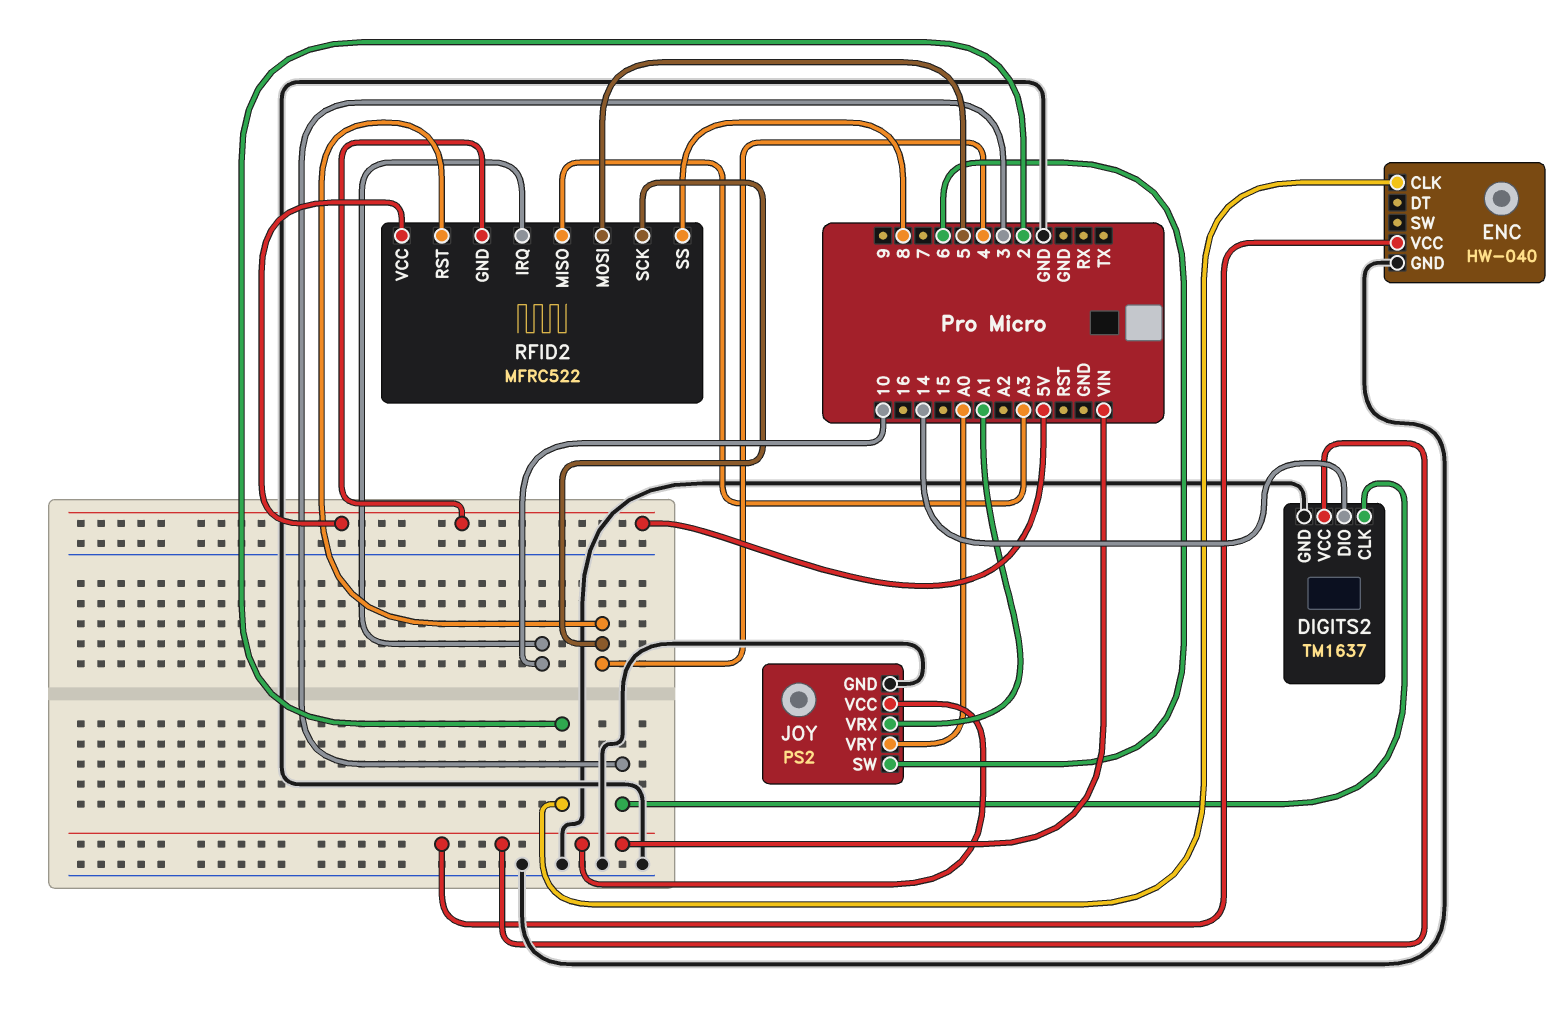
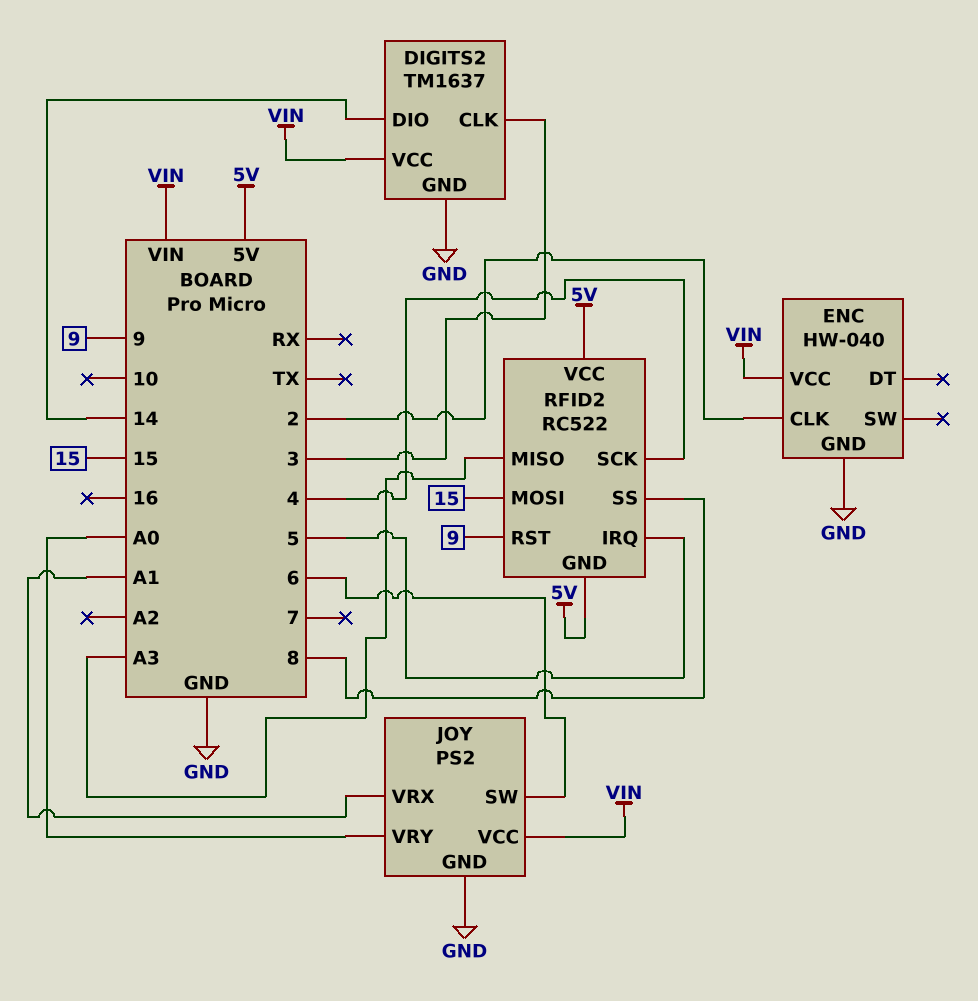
RFID2: MFRC522 -> RC522
RFID2 pin IRQ: 10 -> 5
RFID2 pin MOSI: 5 -> 15
RFID2 pin RST: 4 -> 9

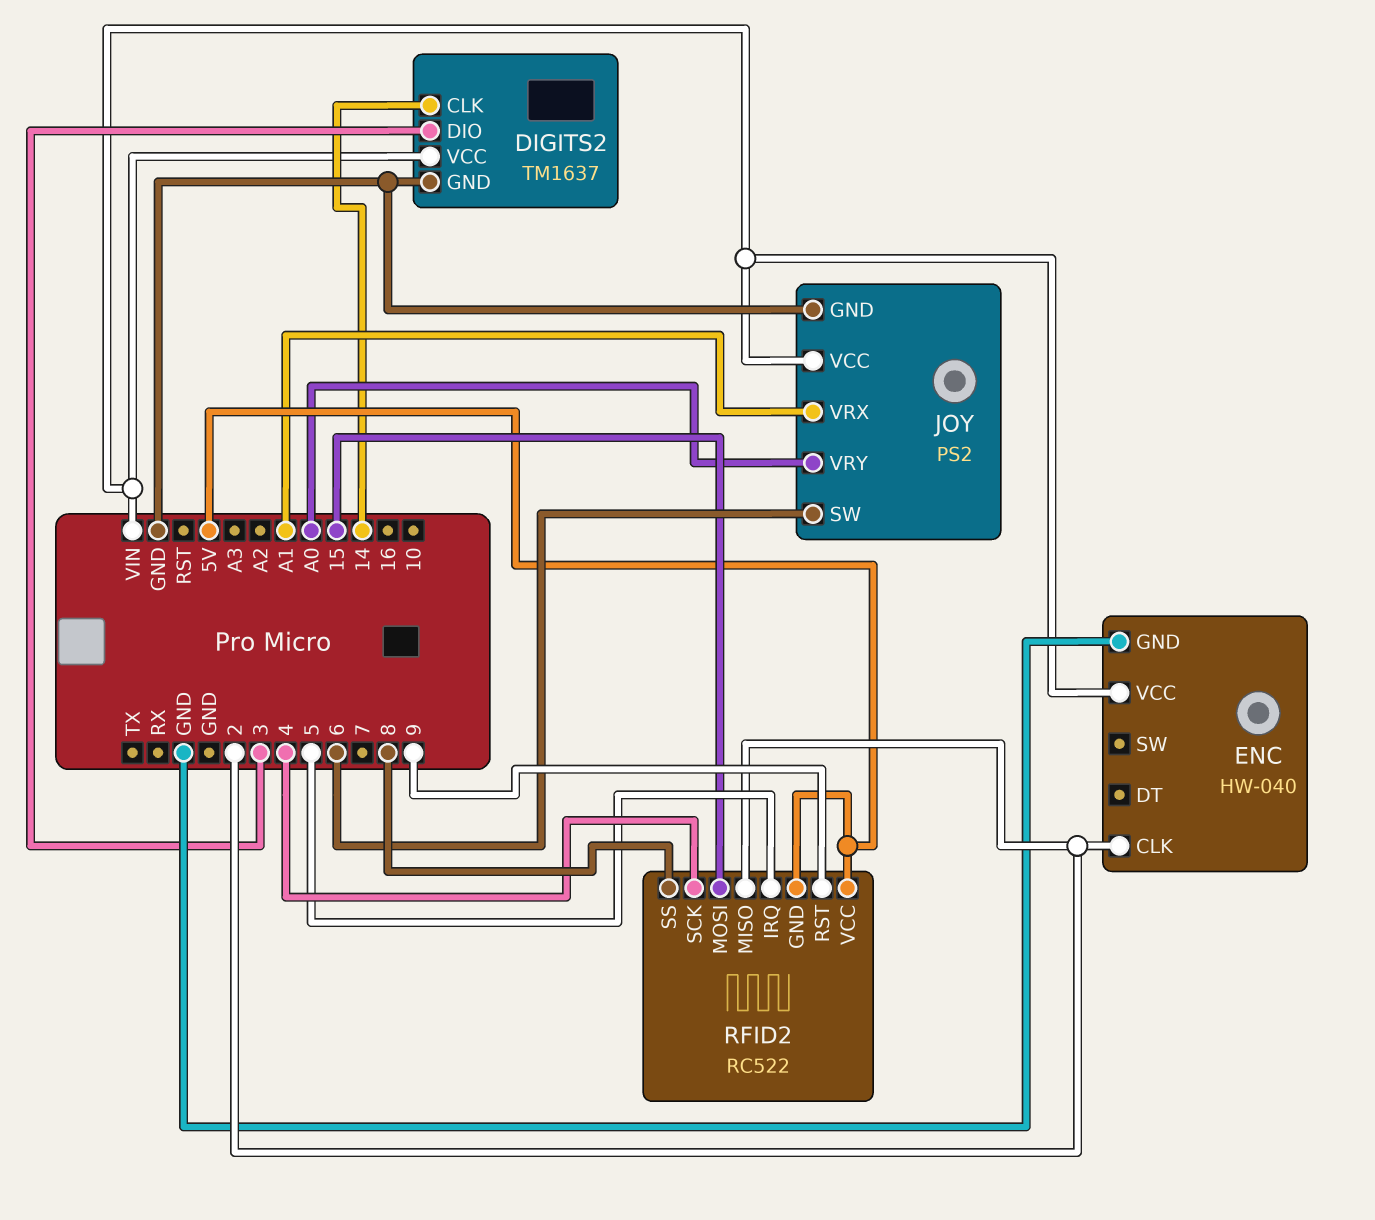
DIGITS2 pin CLK: 3 -> 14
DIGITS2 pin DIO: 14 -> 3
RFID2 pin MISO: A3 -> 2

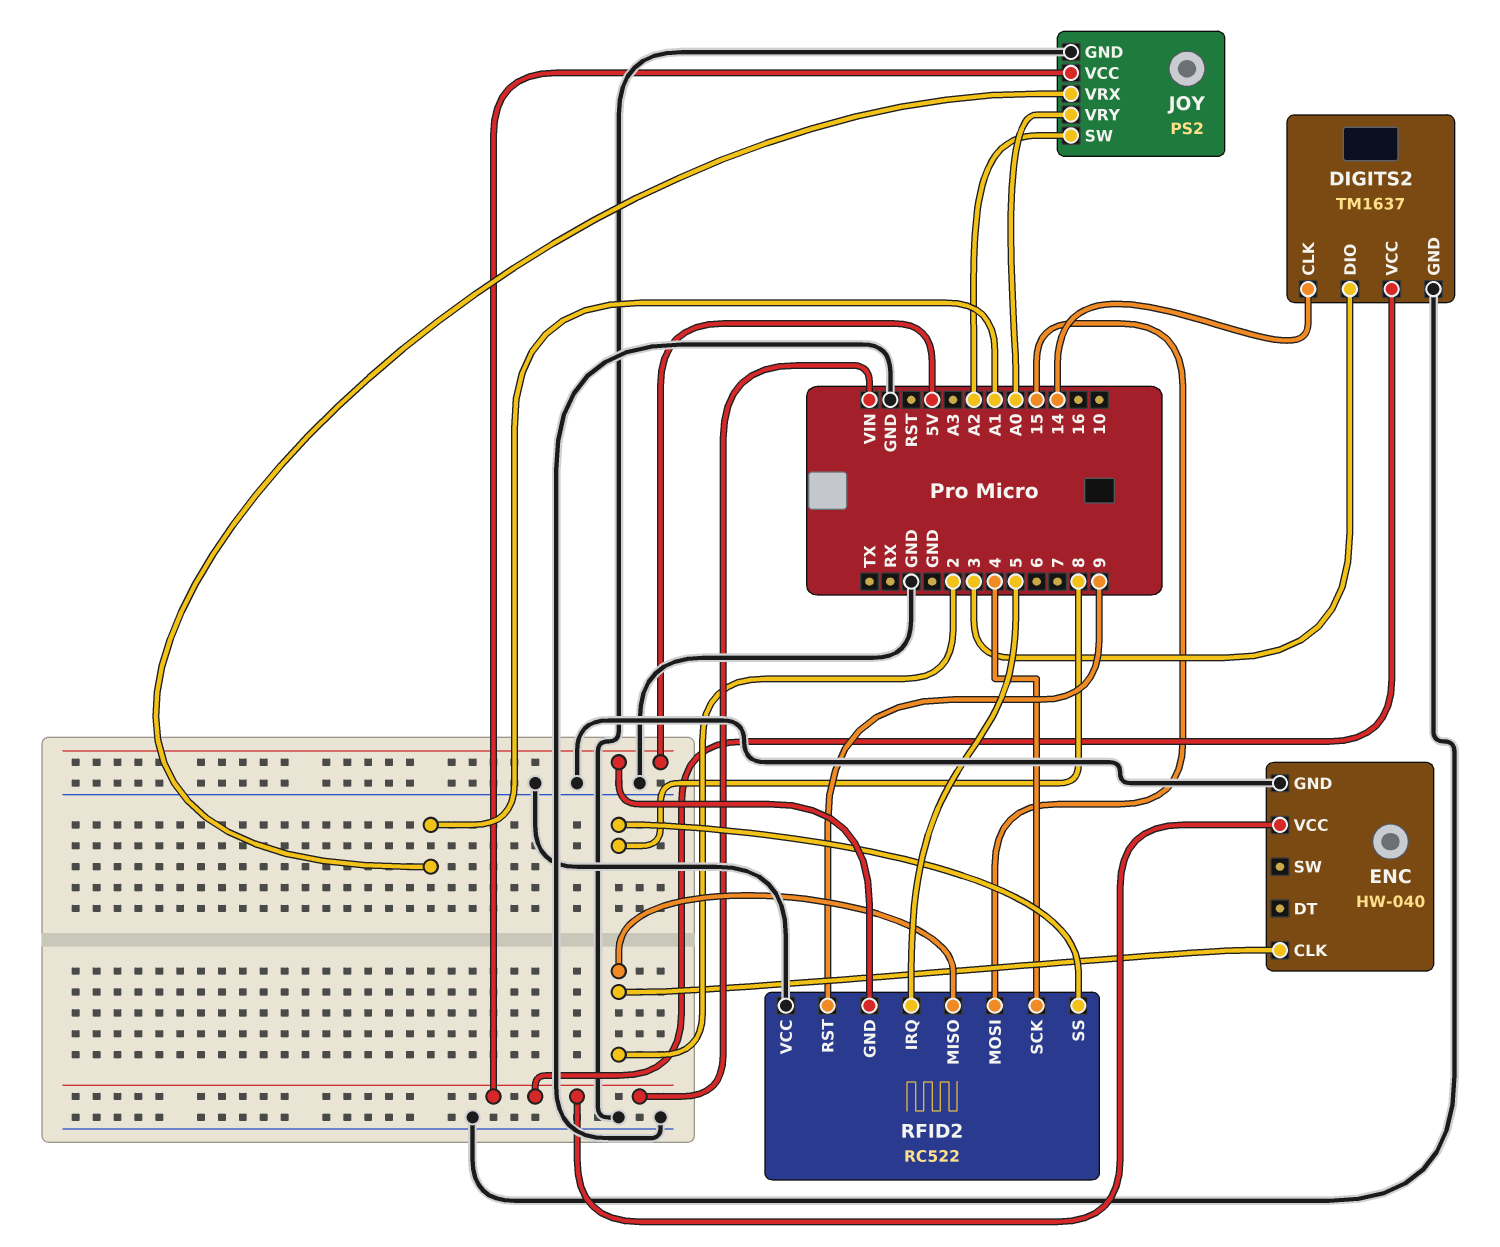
JOY pin SW: 6 -> A2
RFID2 pin VCC: 5V -> GND

